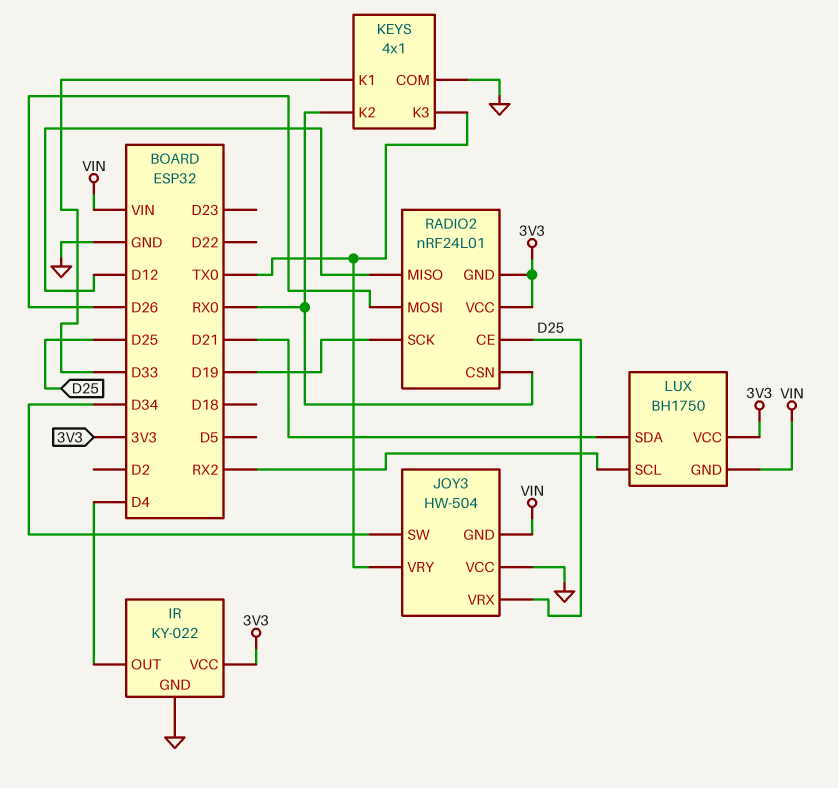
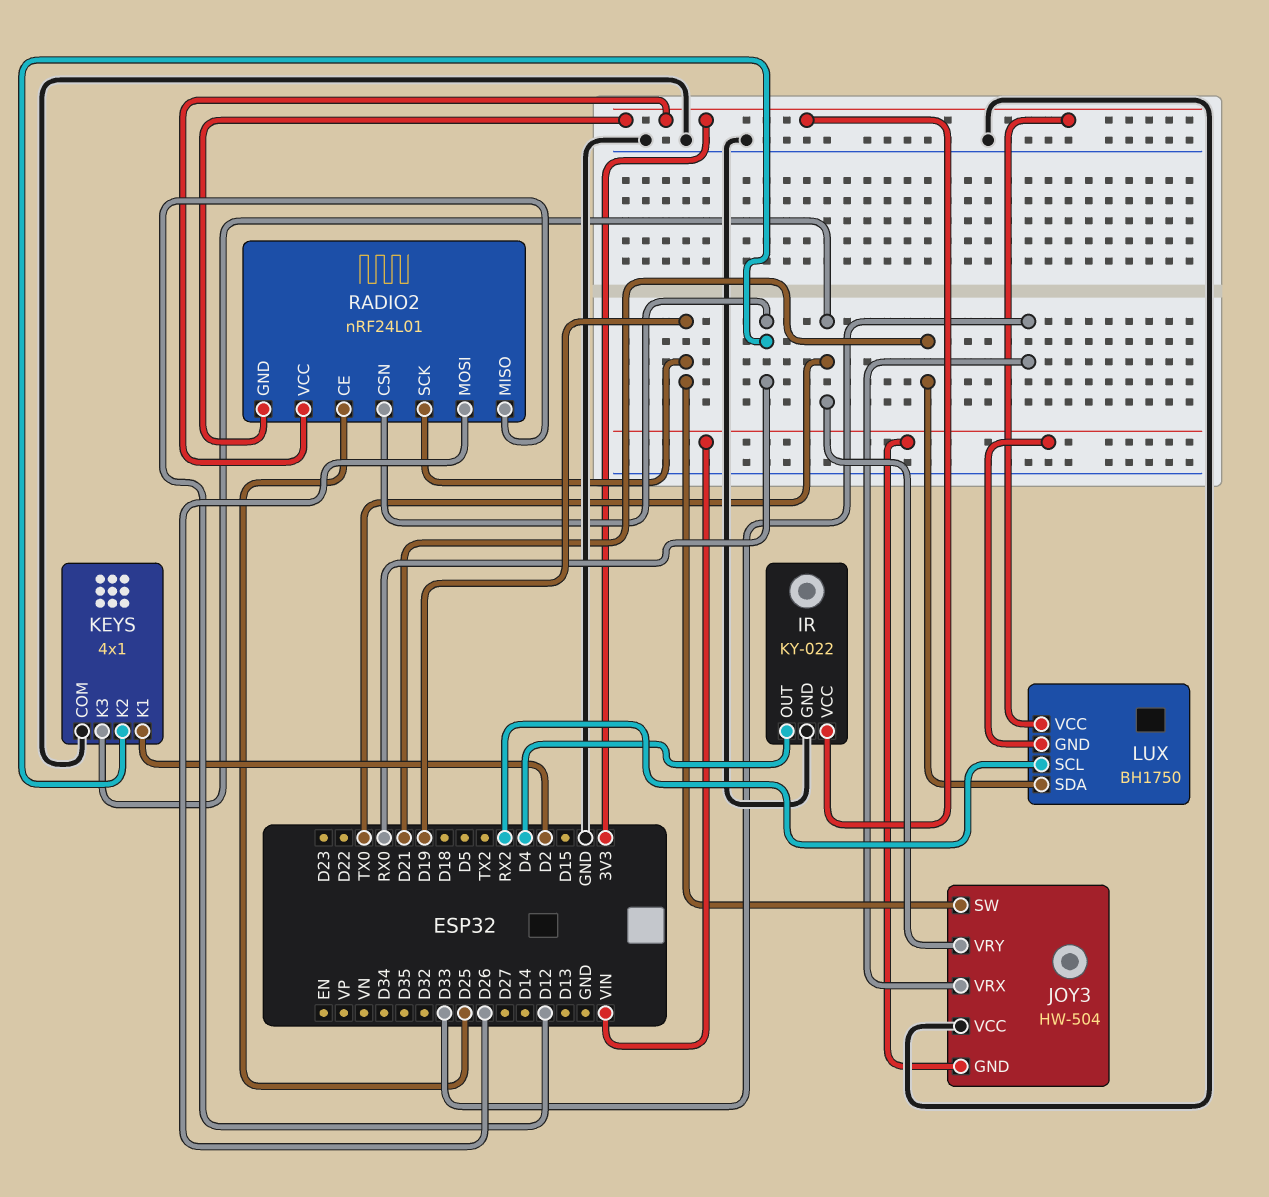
JOY3 pin SW: D34 -> D19
JOY3 pin VRX: D25 -> D33
KEYS pin K1: D33 -> D2

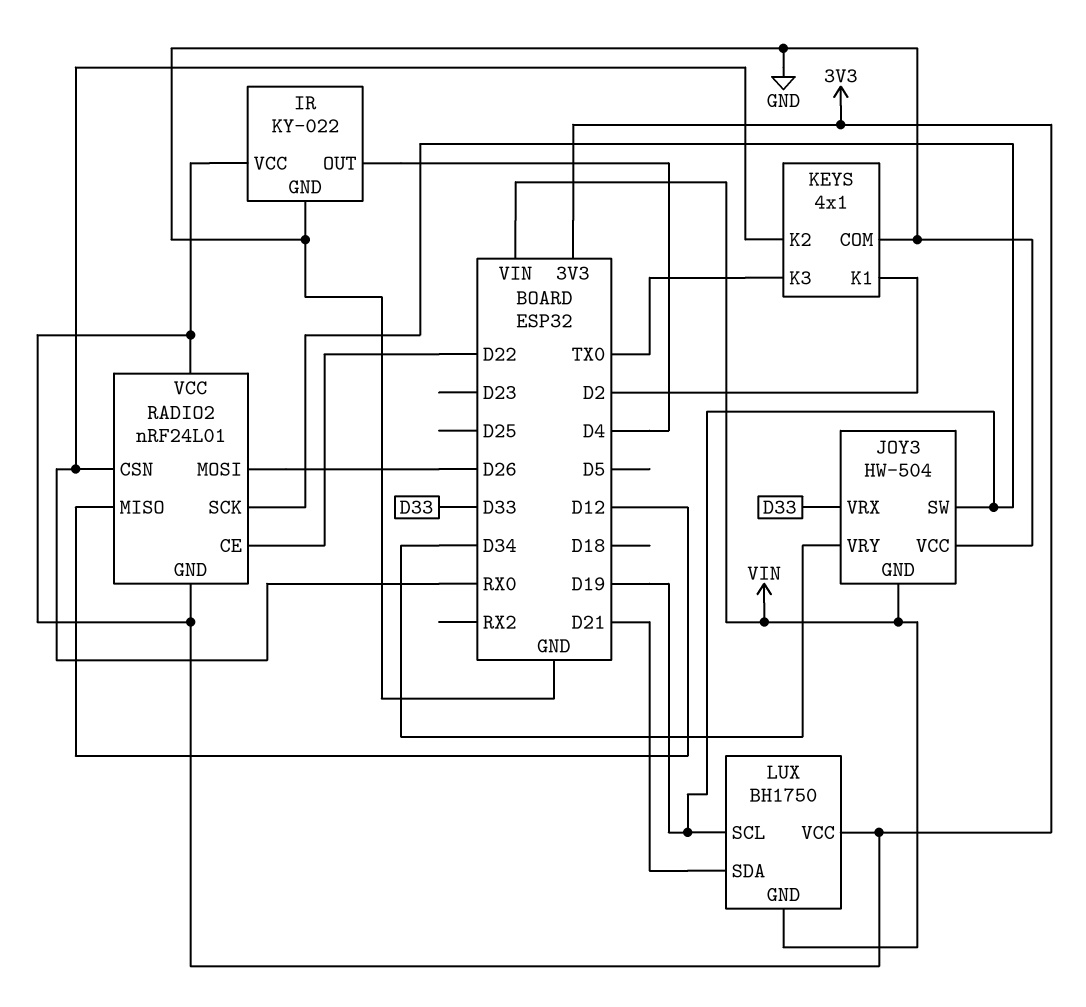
JOY3 pin VRY: TX0 -> D34
LUX pin SCL: RX2 -> D19
RADIO2 pin CE: D25 -> D22

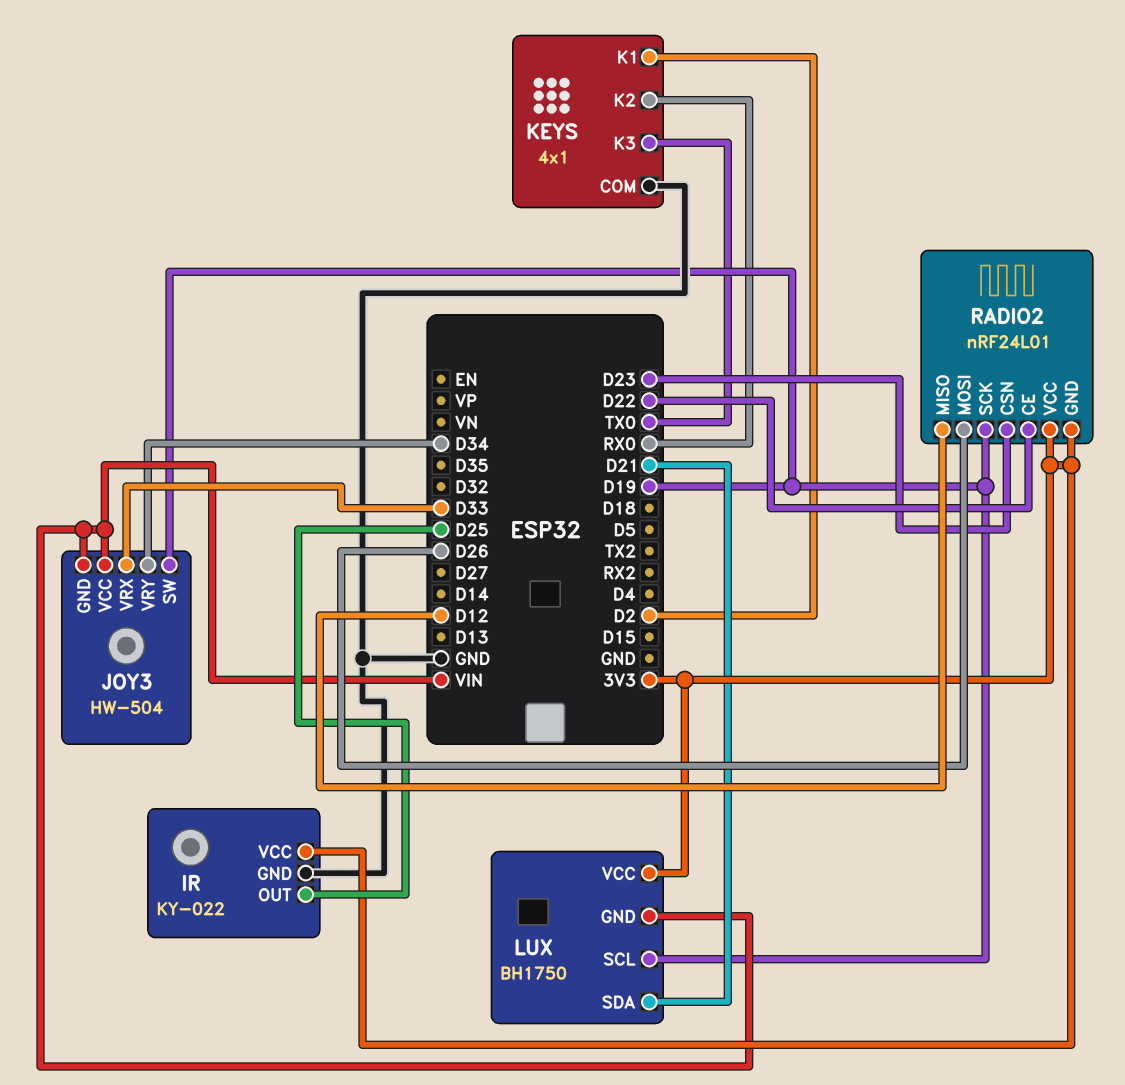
IR pin OUT: D4 -> D25
JOY3 pin VCC: GND -> VIN
RADIO2 pin CSN: RX0 -> D23

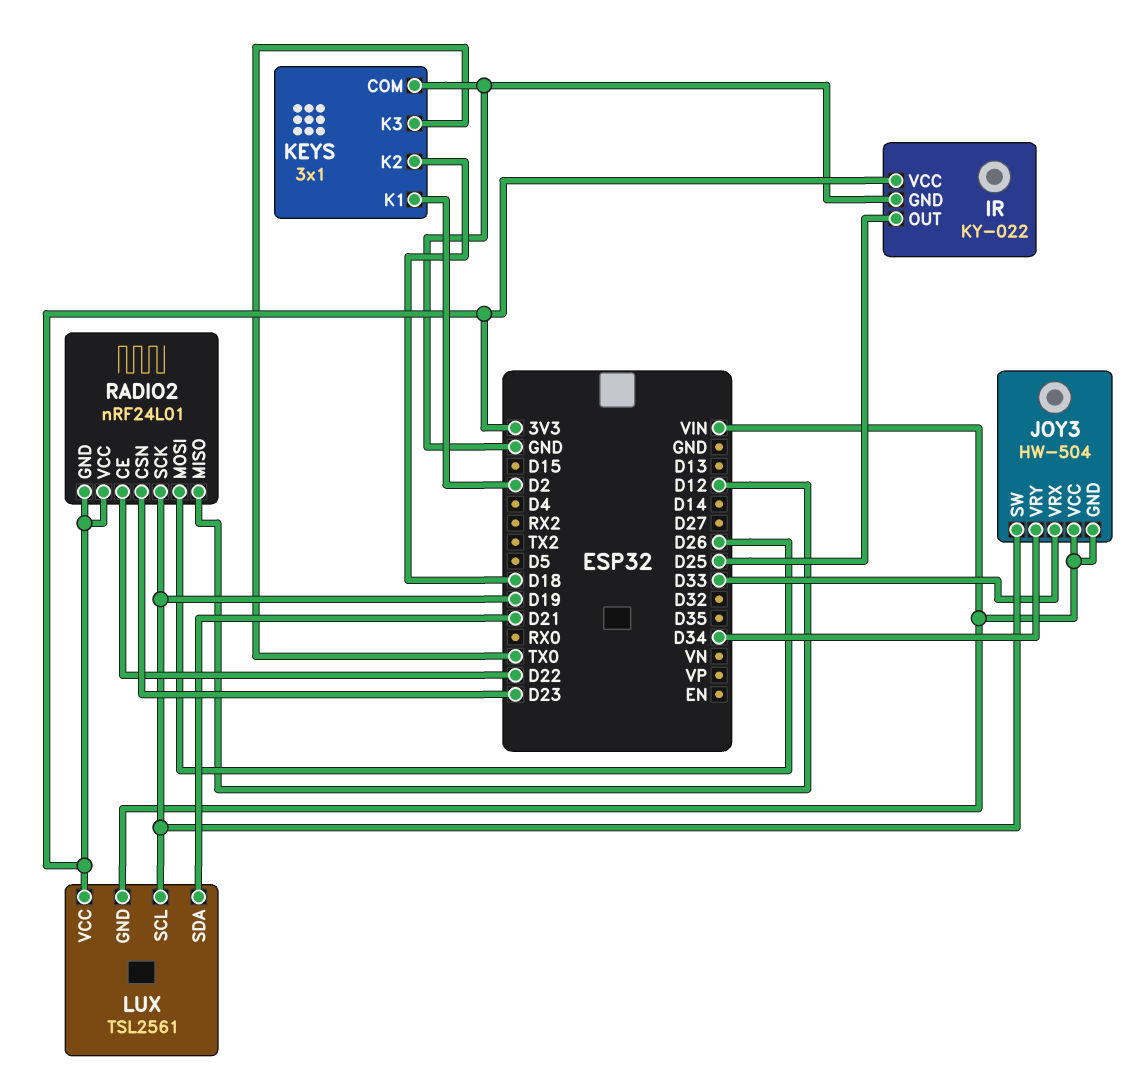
KEYS: 4x1 -> 3x1
KEYS pin K2: RX0 -> D18
LUX: BH1750 -> TSL2561

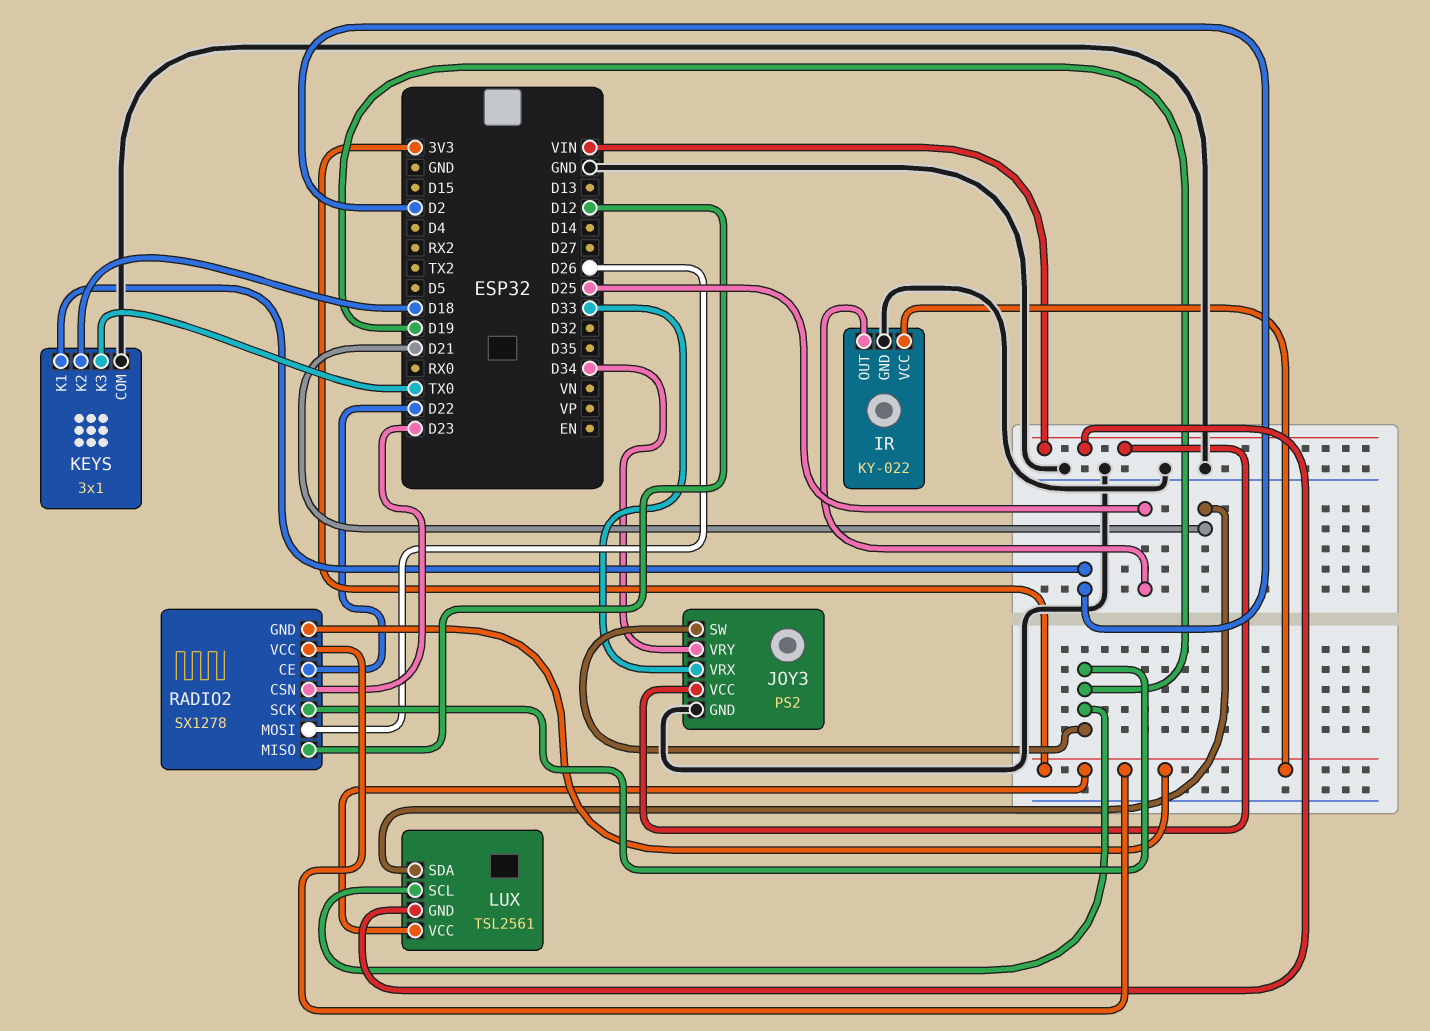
JOY3: HW-504 -> PS2
JOY3 pin GND: VIN -> GND
RADIO2: nRF24L01 -> SX1278

